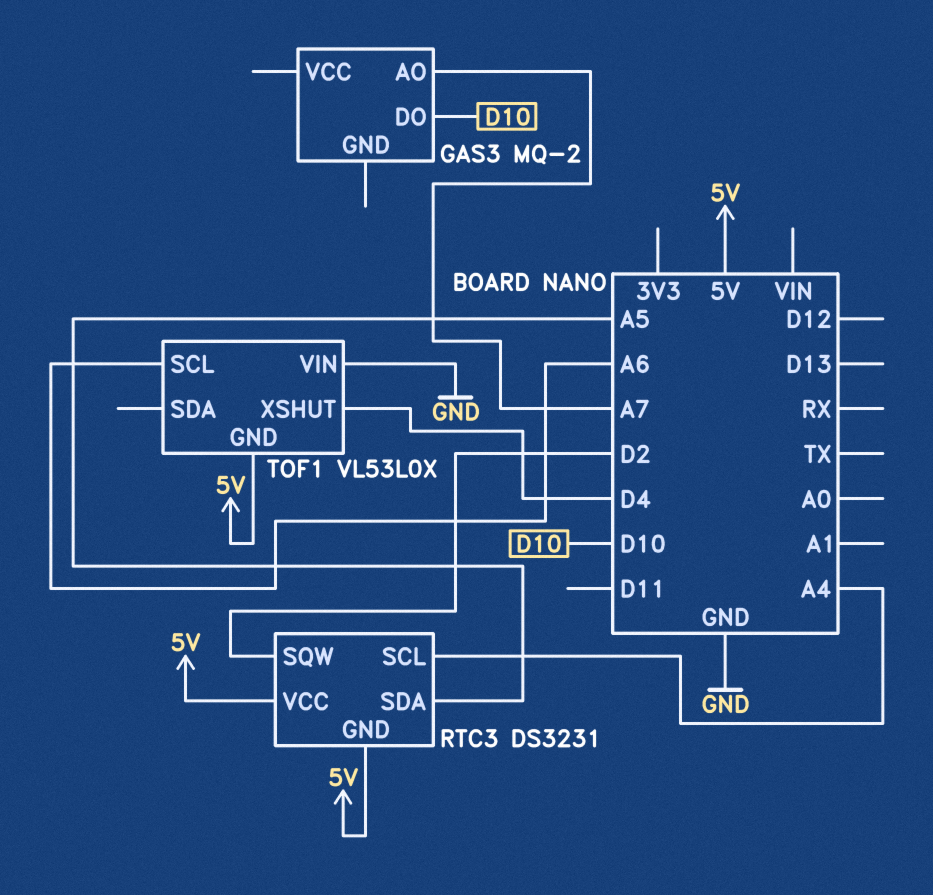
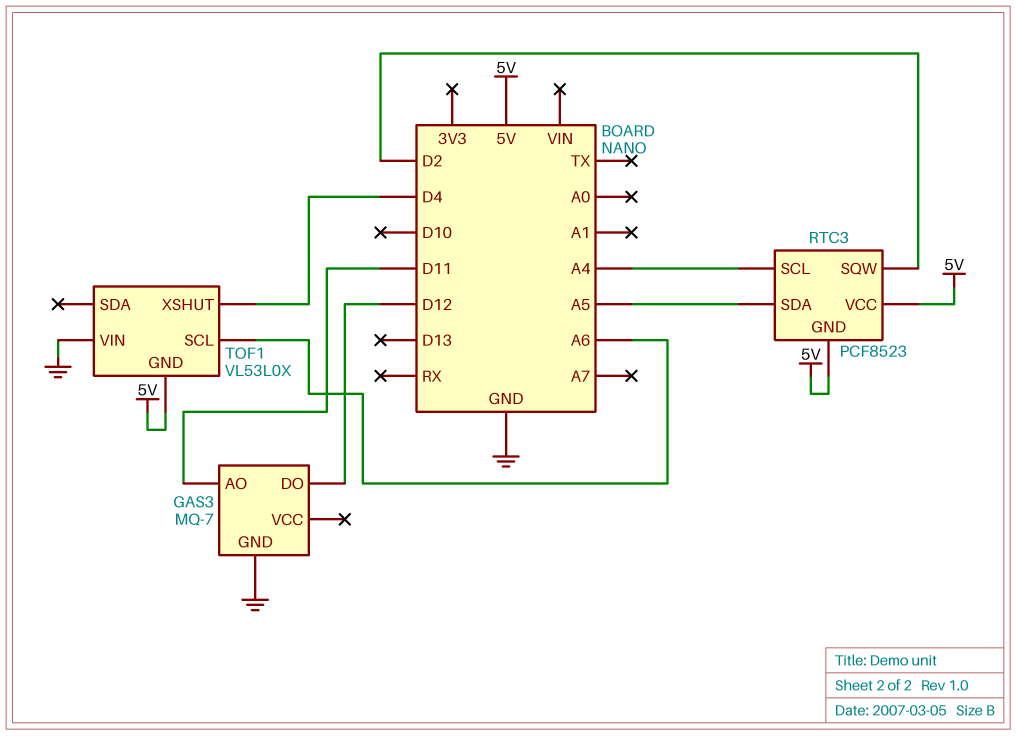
GAS3: MQ-2 -> MQ-7
GAS3 pin AO: A7 -> D11
GAS3 pin DO: D10 -> D12
GAS3 pin GND: none -> GND
RTC3: DS3231 -> PCF8523

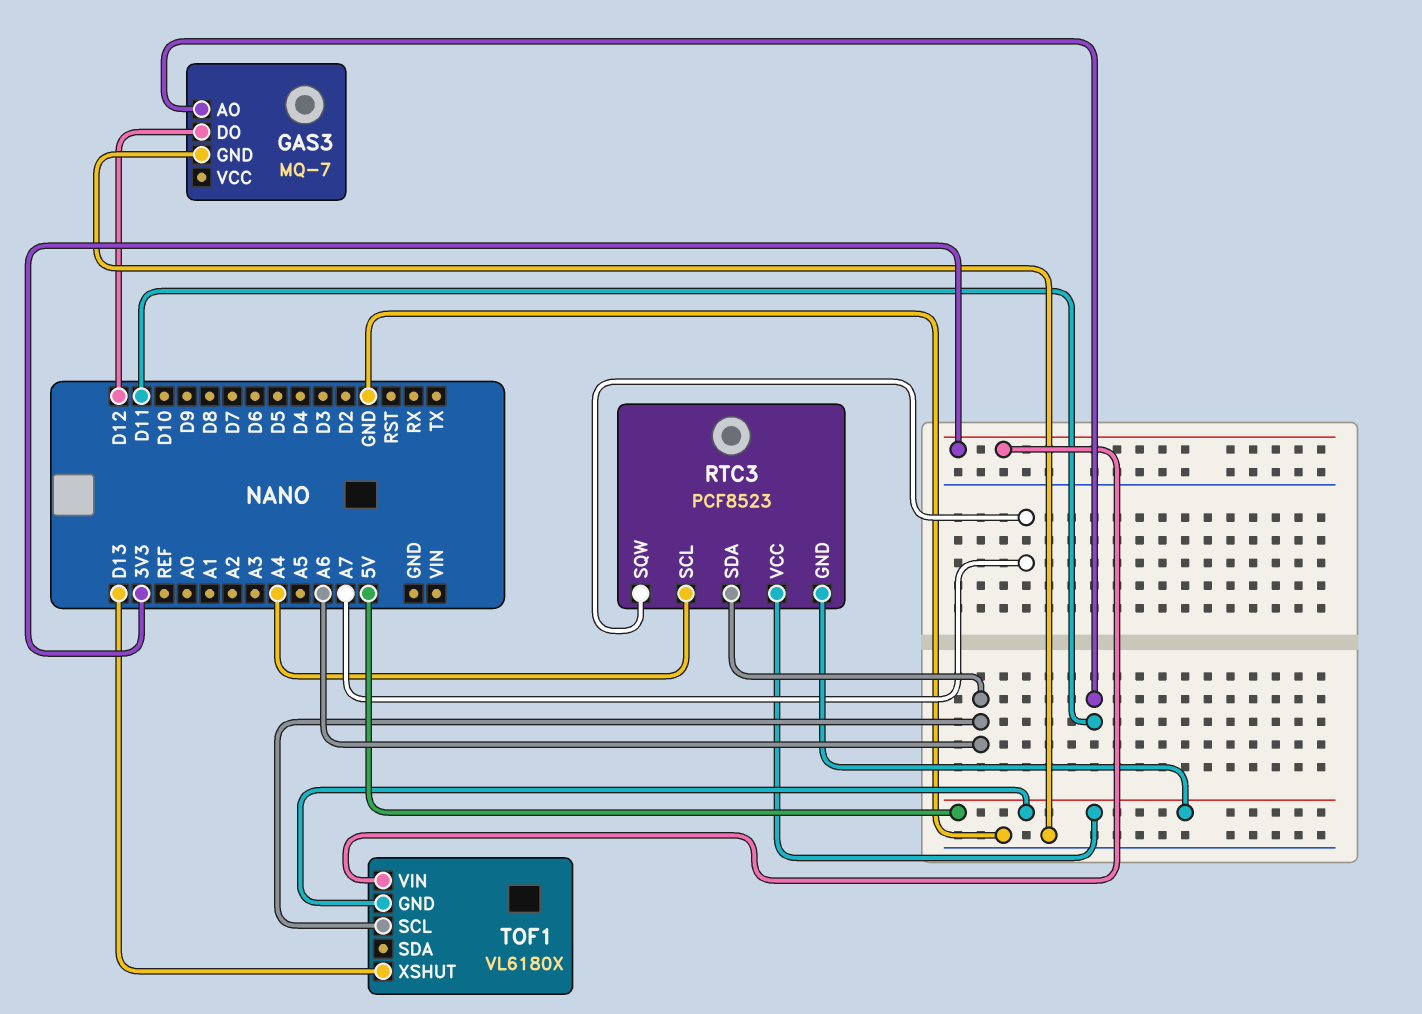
RTC3 pin SDA: A5 -> A6
RTC3 pin SQW: D2 -> A7
TOF1: VL53L0X -> VL6180X
TOF1 pin VIN: GND -> 3V3
TOF1 pin XSHUT: D4 -> D13

